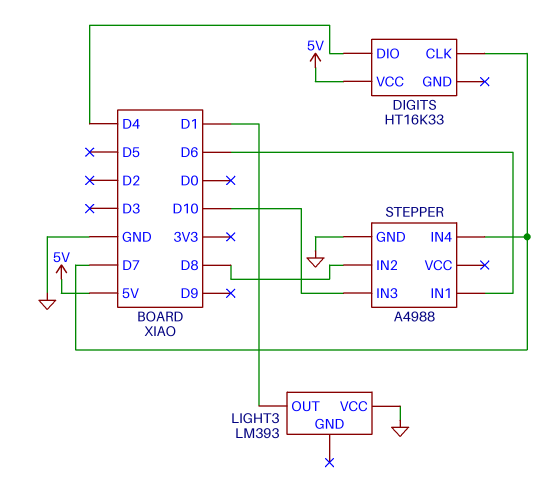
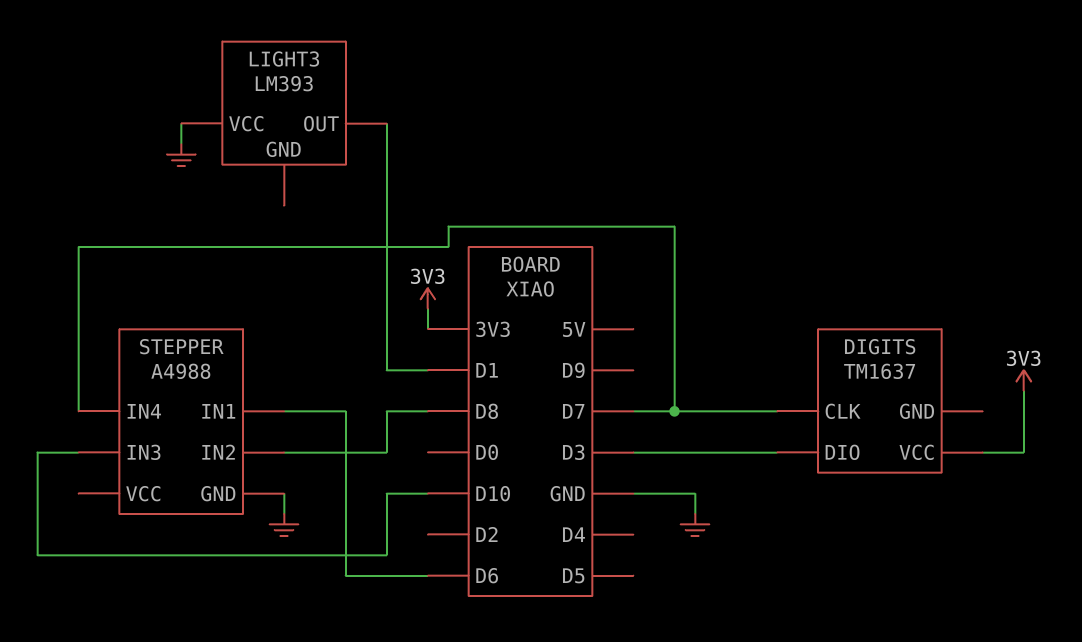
DIGITS: HT16K33 -> TM1637
DIGITS pin DIO: D4 -> D3
DIGITS pin VCC: 5V -> 3V3

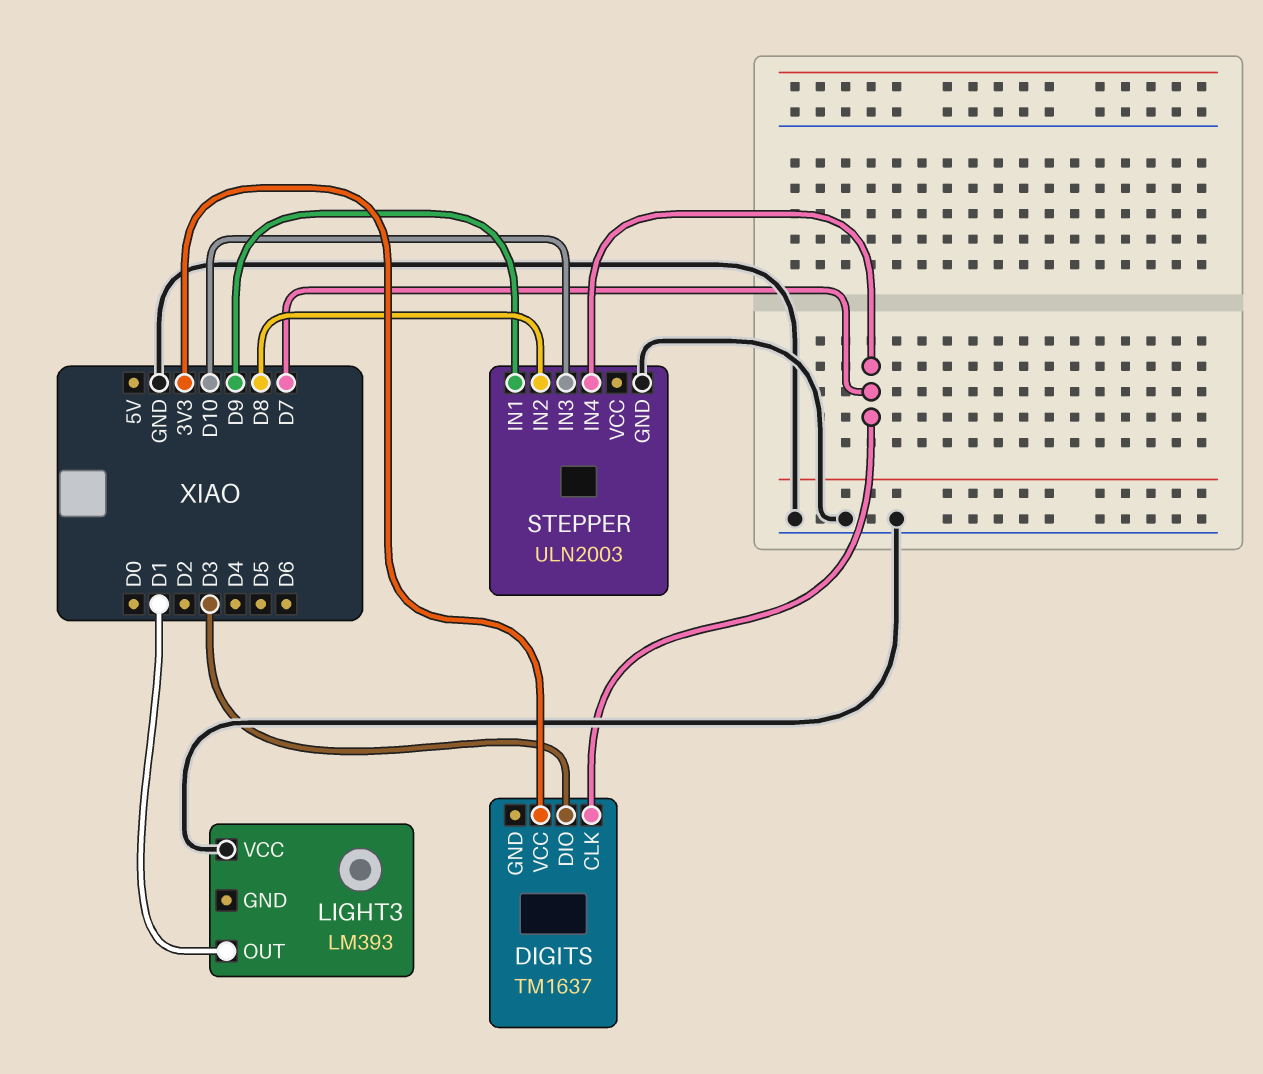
STEPPER: A4988 -> ULN2003
STEPPER pin IN1: D6 -> D9

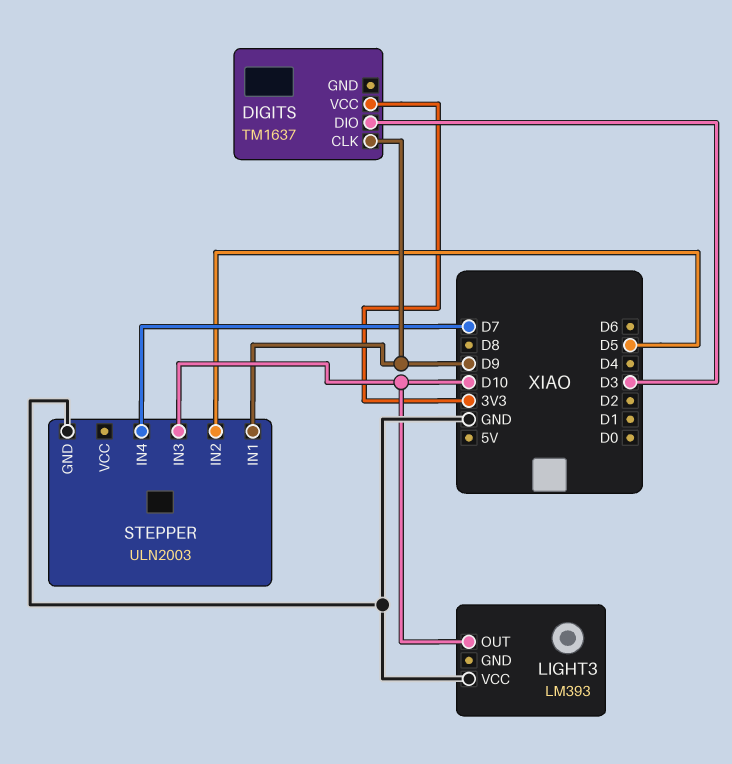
DIGITS pin CLK: D7 -> D9
LIGHT3 pin OUT: D1 -> D10
STEPPER pin IN2: D8 -> D5

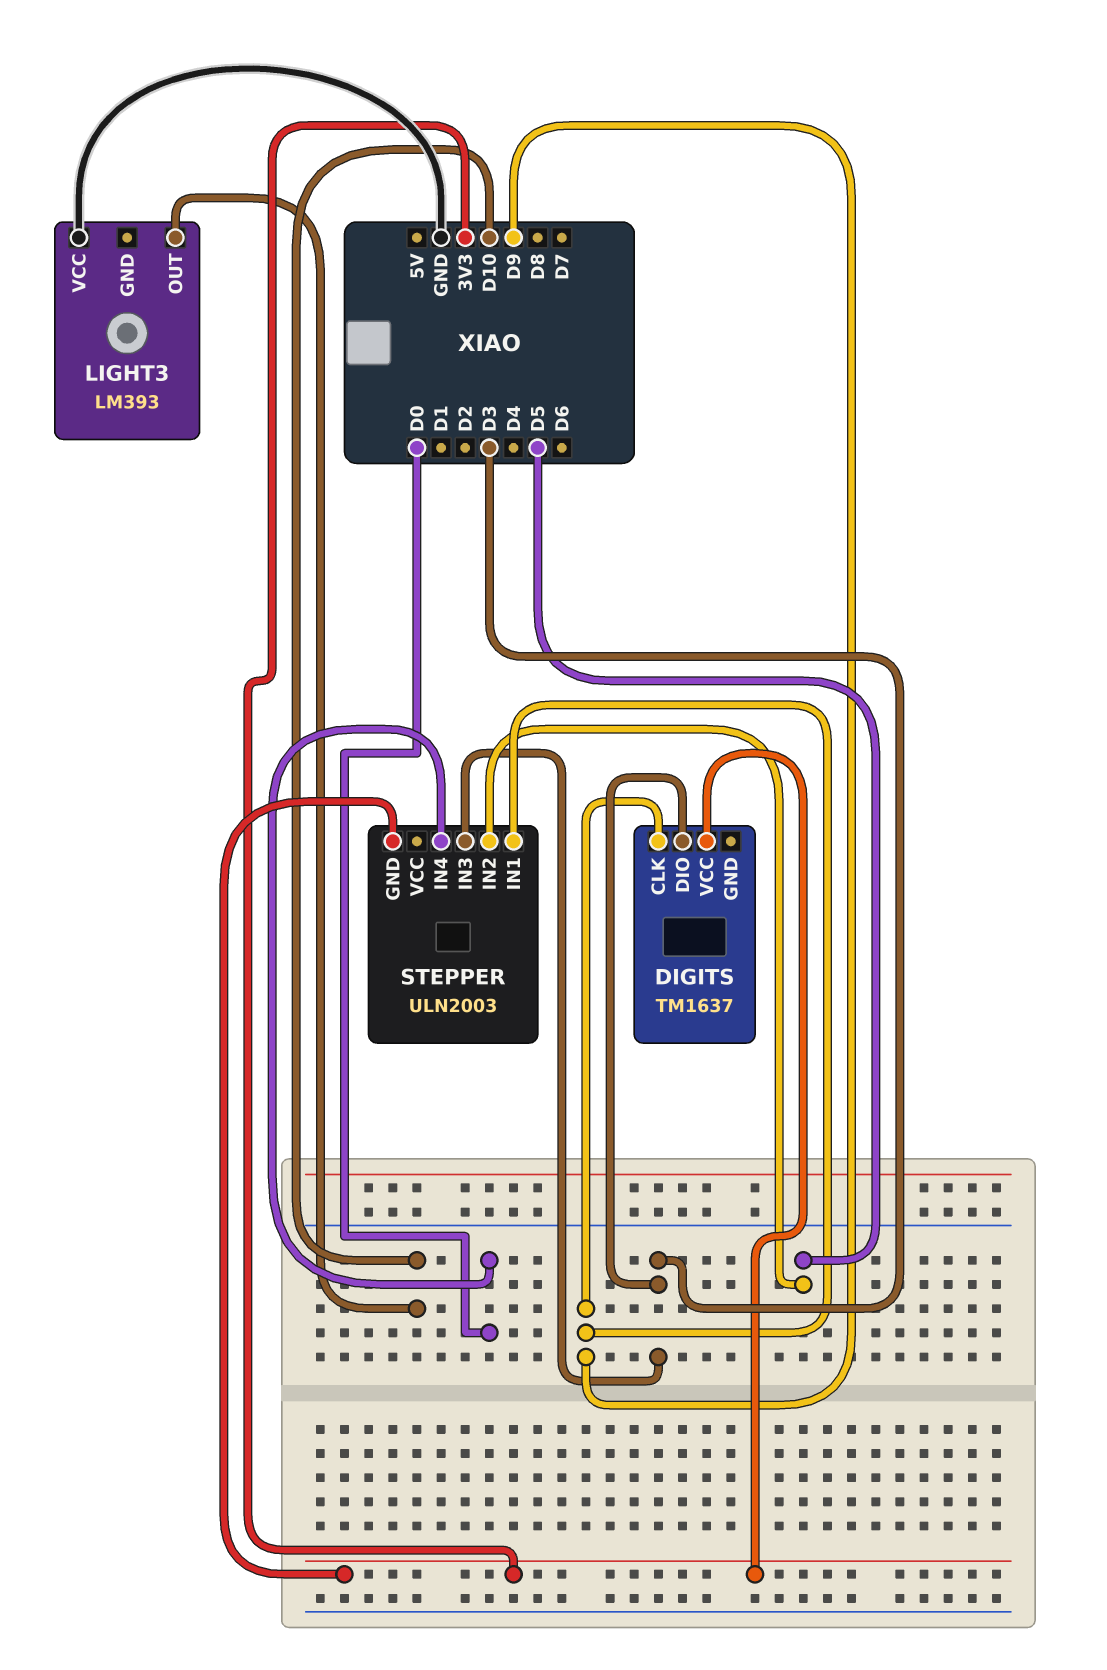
STEPPER pin GND: GND -> 3V3
STEPPER pin IN3: D10 -> D3
STEPPER pin IN4: D7 -> D0

